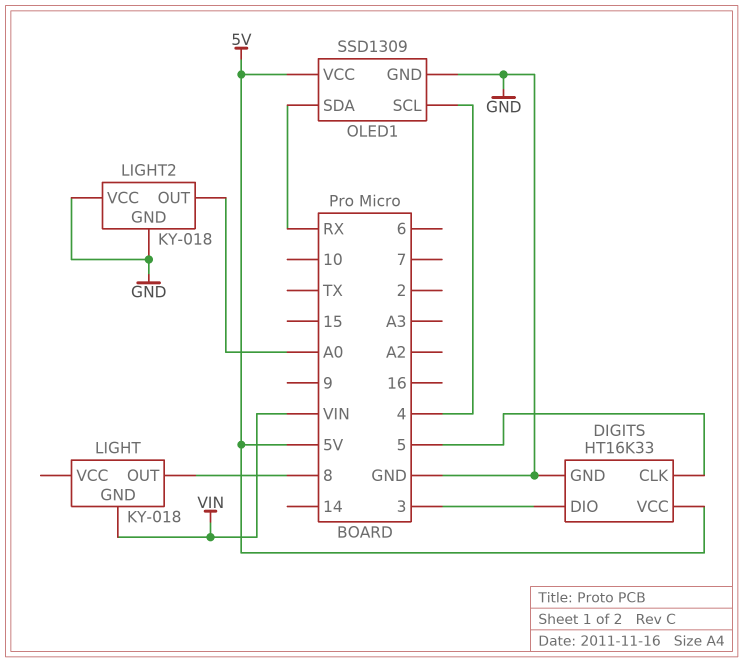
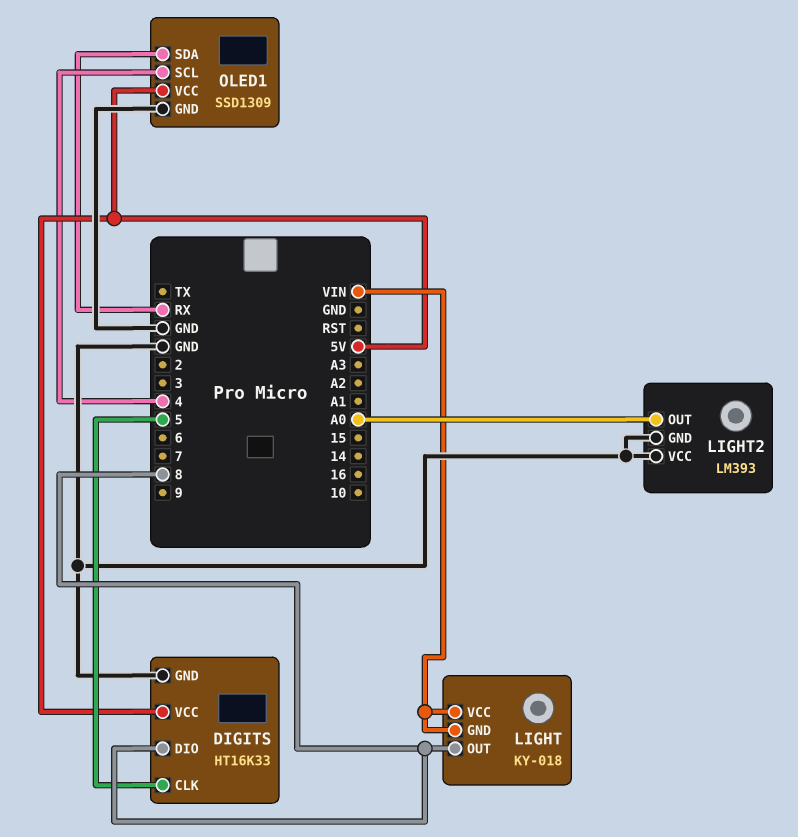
DIGITS pin DIO: 3 -> 8
LIGHT pin VCC: none -> VIN
LIGHT2: KY-018 -> LM393

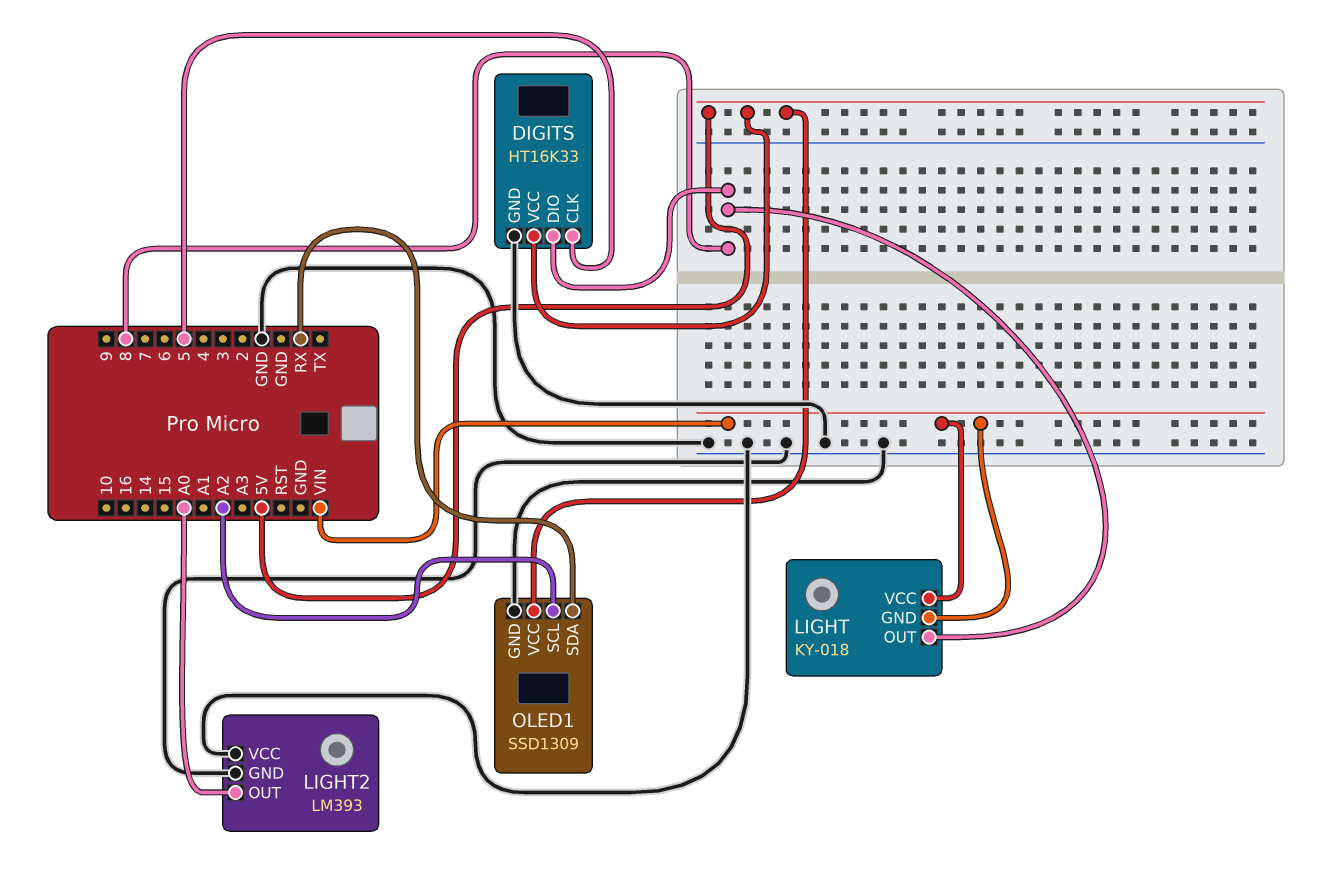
OLED1 pin SCL: 4 -> A2

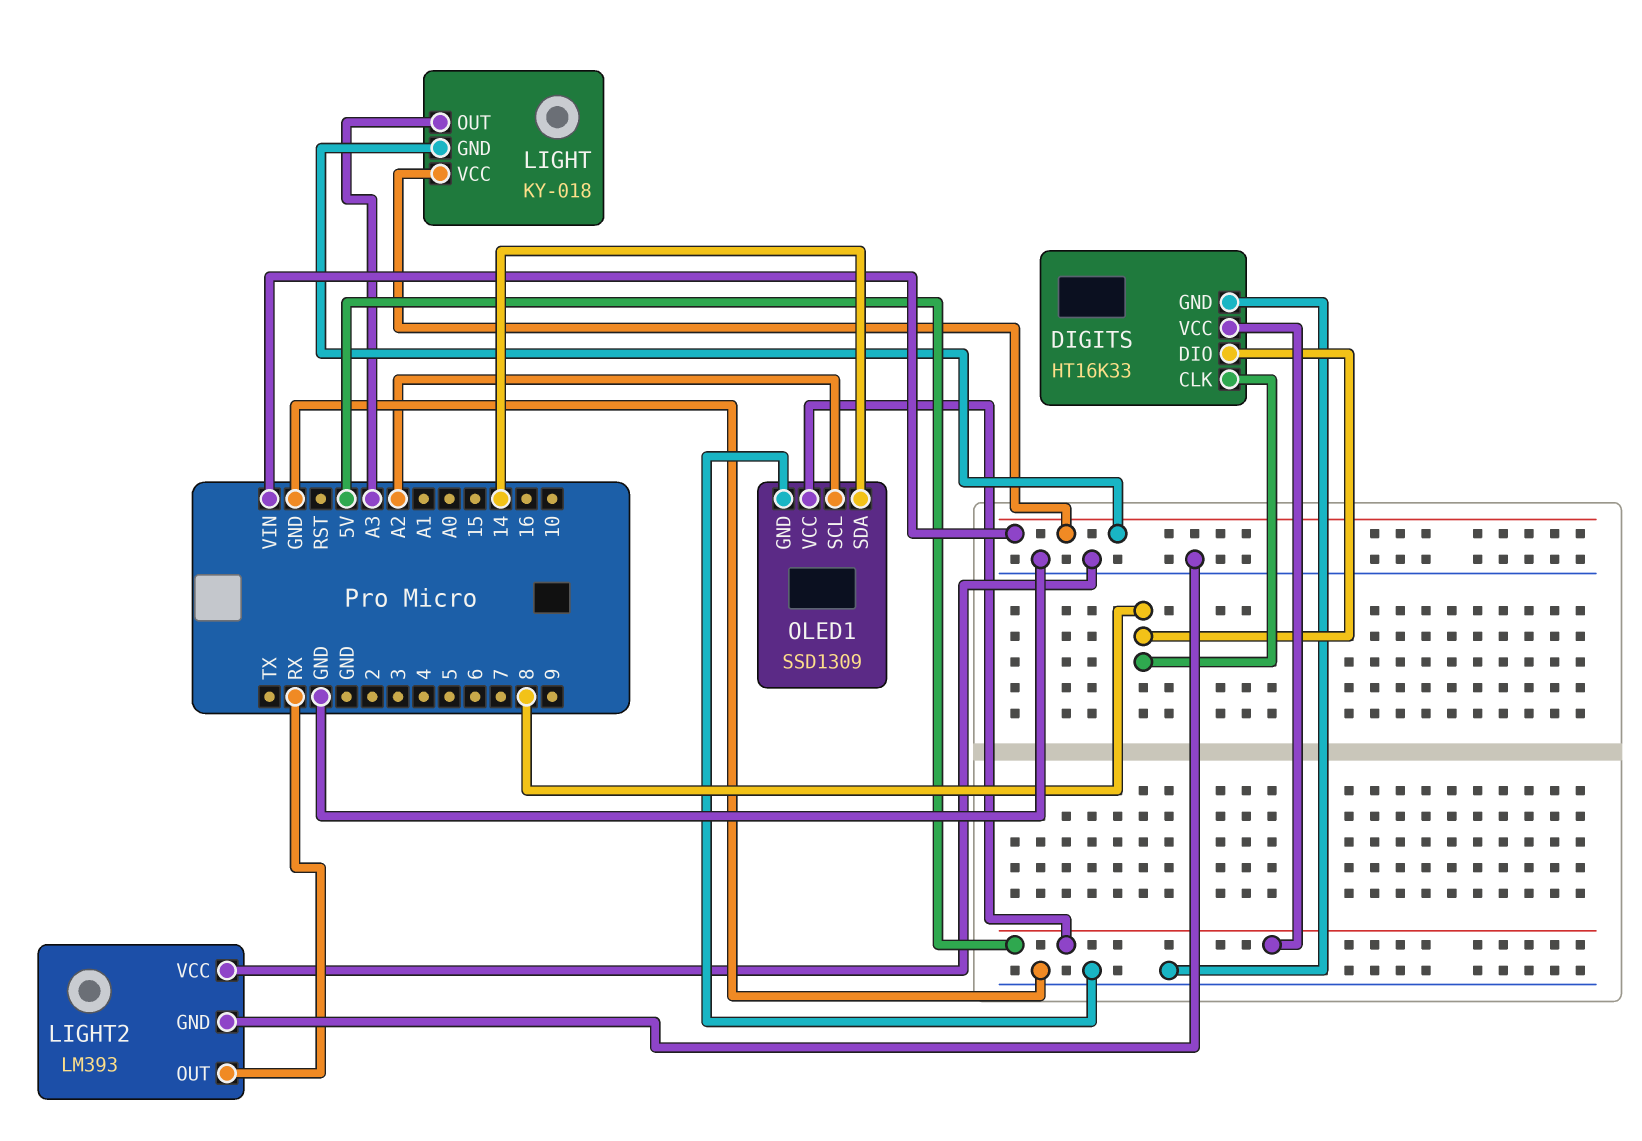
DIGITS pin CLK: 5 -> 8
LIGHT pin OUT: 8 -> A3
LIGHT2 pin OUT: A0 -> RX
OLED1 pin SDA: RX -> 14

